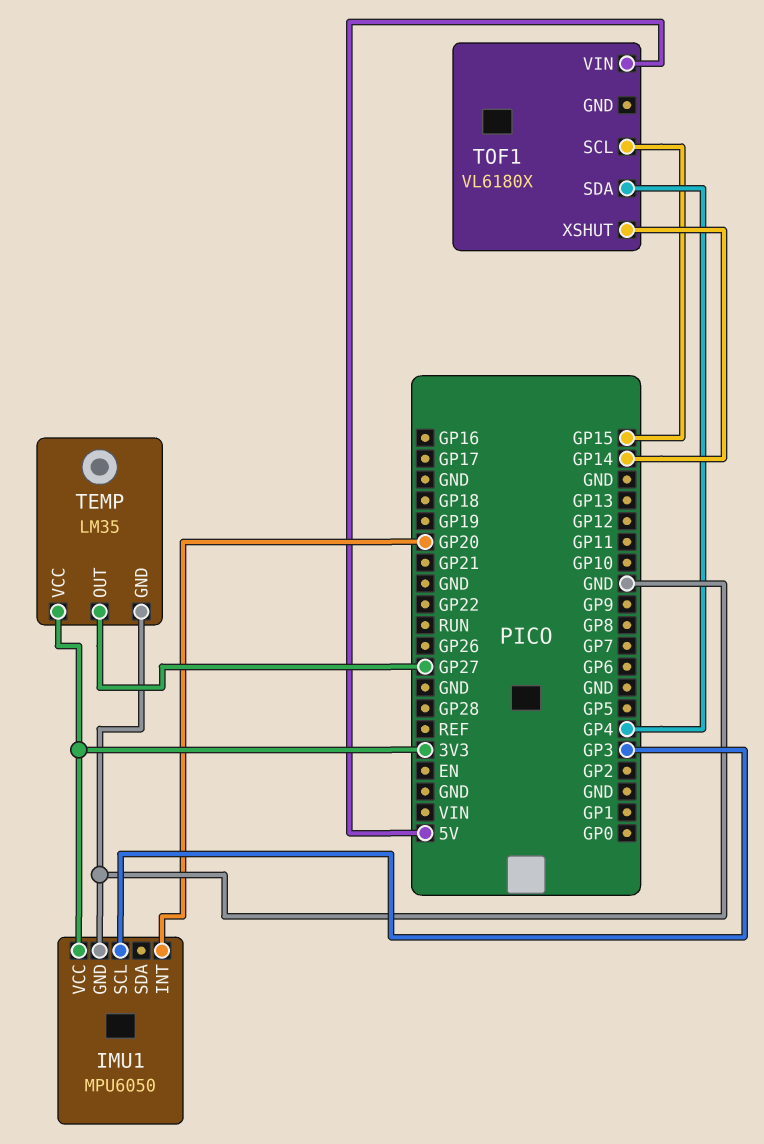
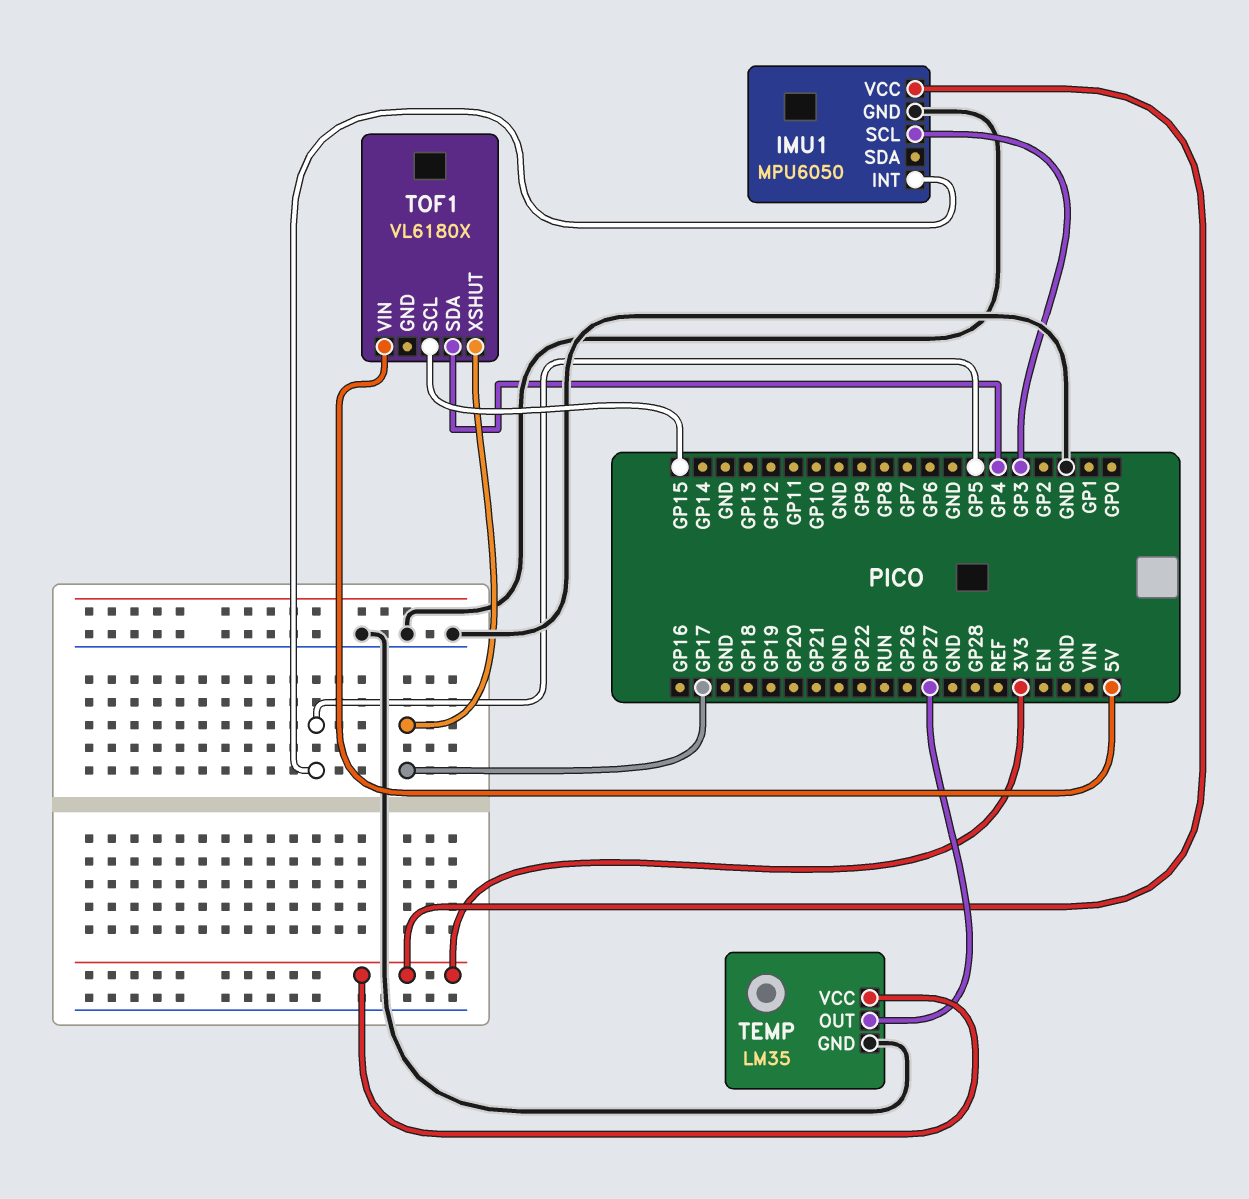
IMU1 pin INT: GP20 -> GP5
TOF1 pin XSHUT: GP14 -> GP17

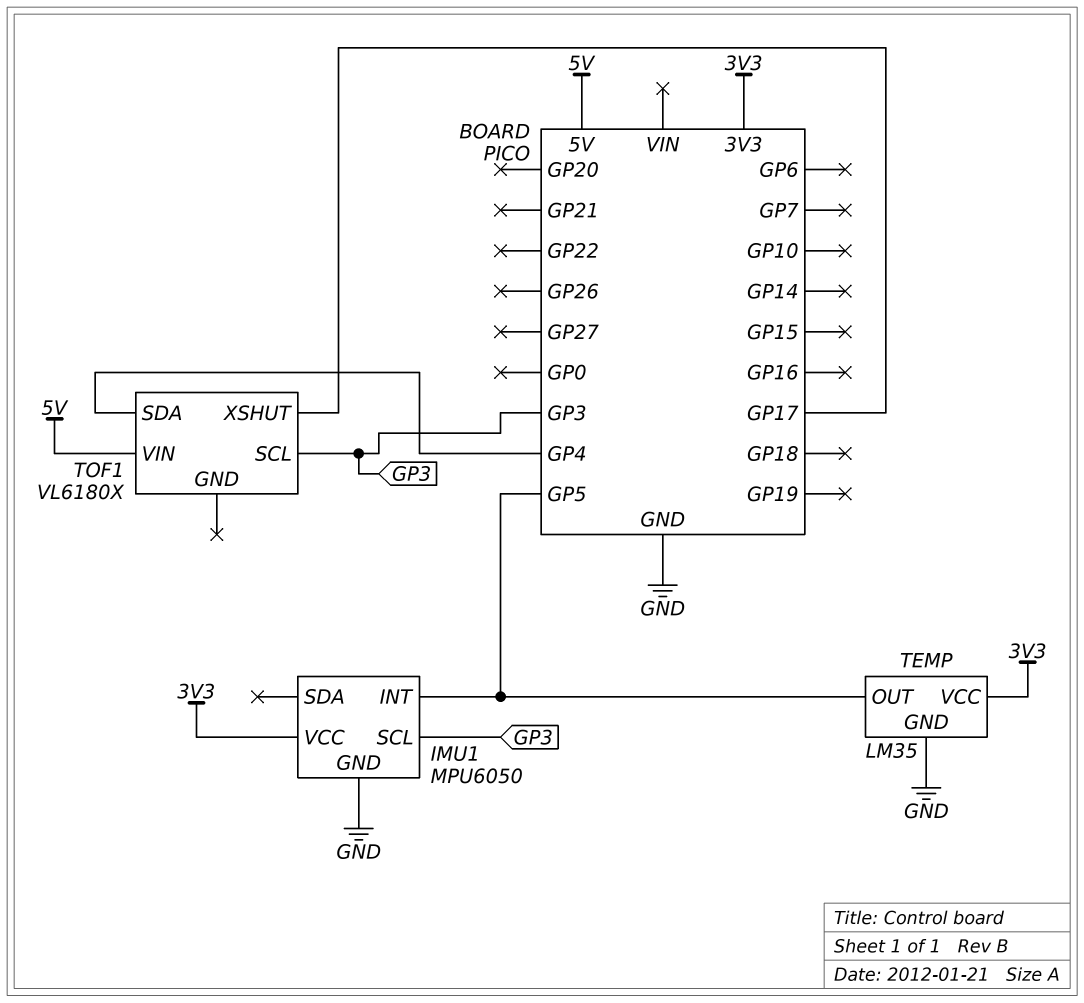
TEMP pin OUT: GP27 -> GP5
TOF1 pin SCL: GP15 -> GP3

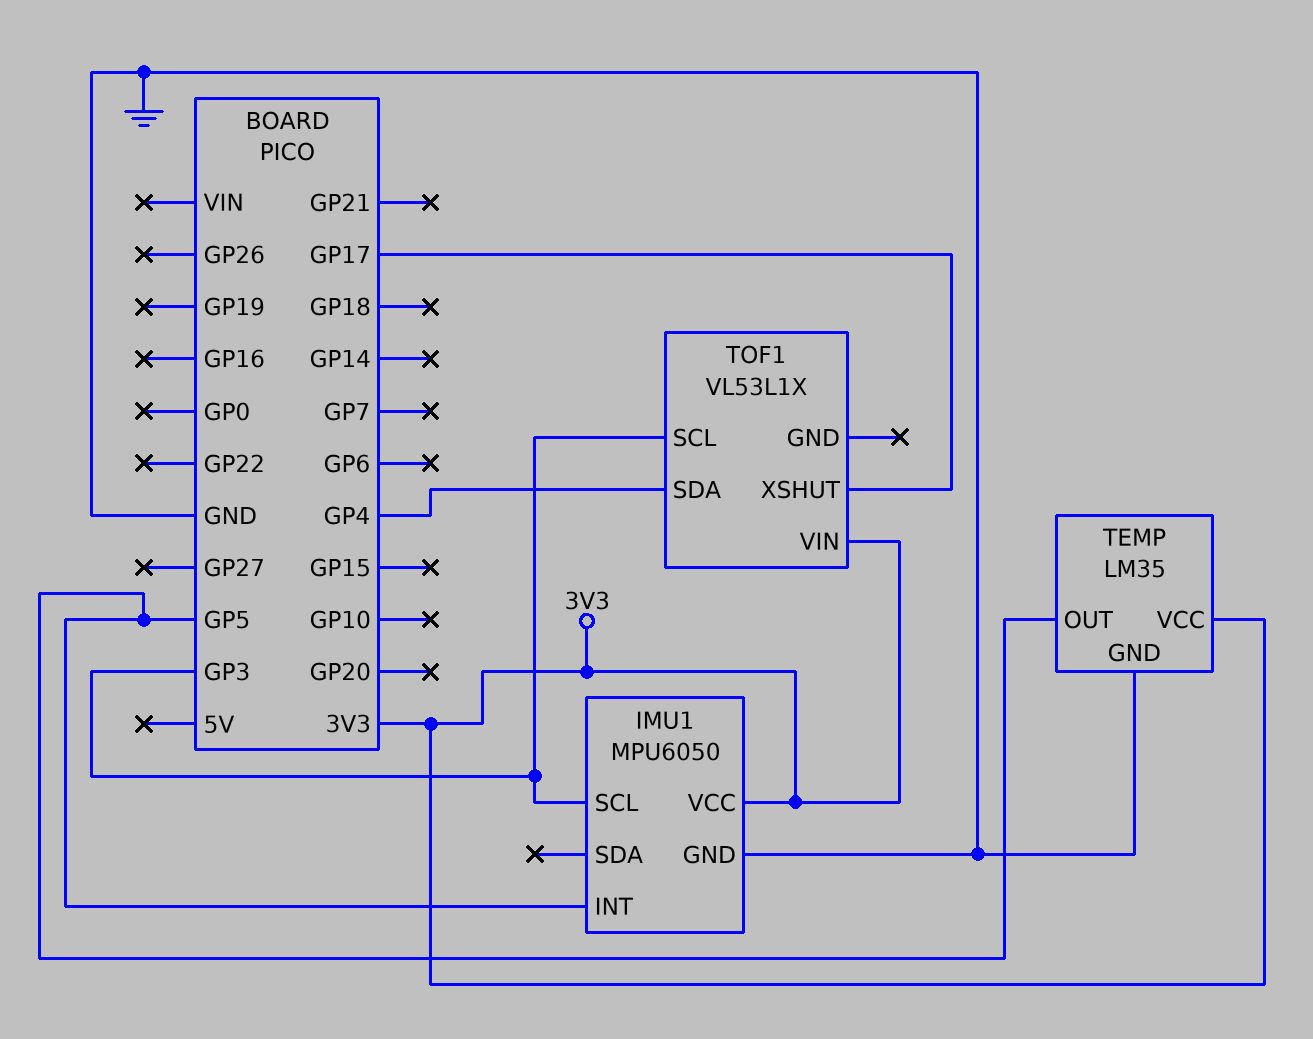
TOF1: VL6180X -> VL53L1X
TOF1 pin VIN: 5V -> 3V3

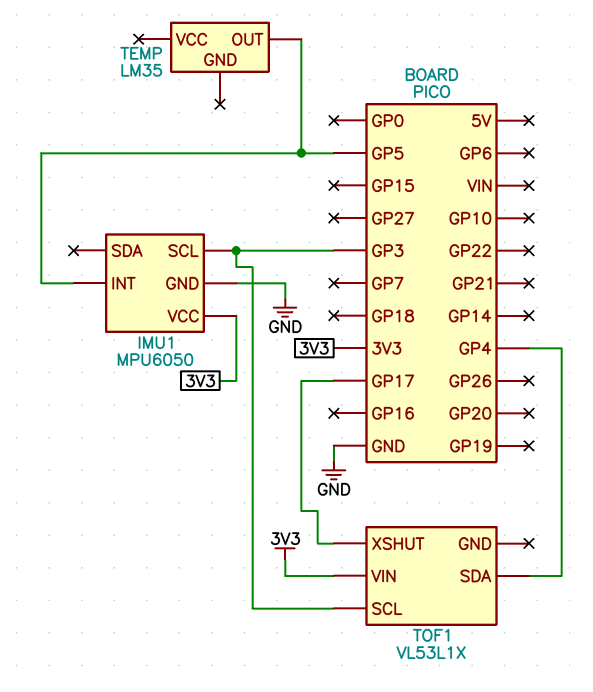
TEMP pin GND: GND -> none
TEMP pin VCC: 3V3 -> none

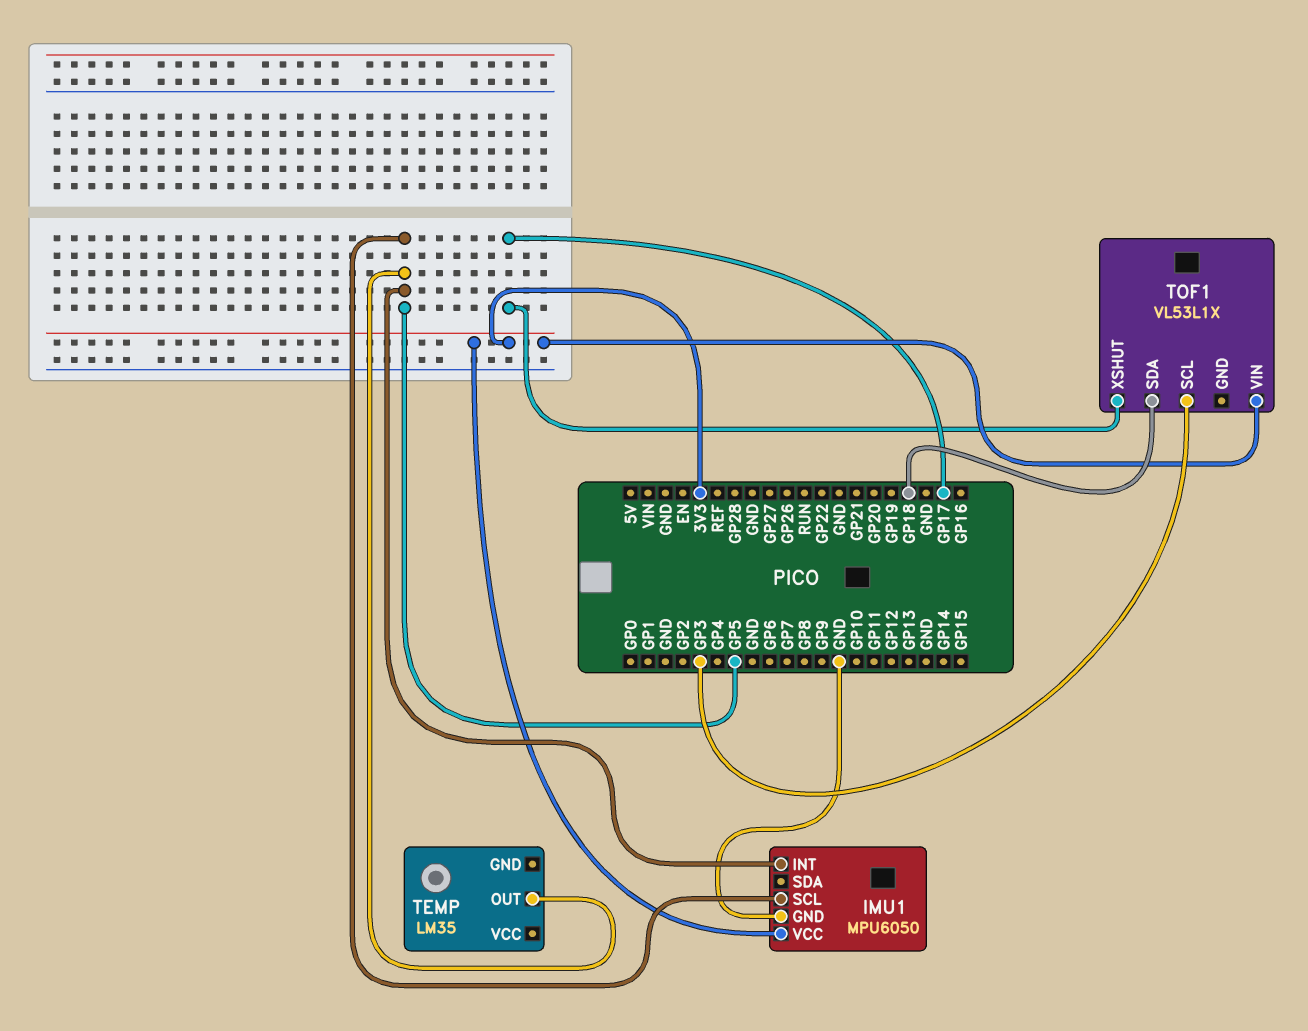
IMU1 pin SCL: GP3 -> GP5
TOF1 pin SDA: GP4 -> GP18

